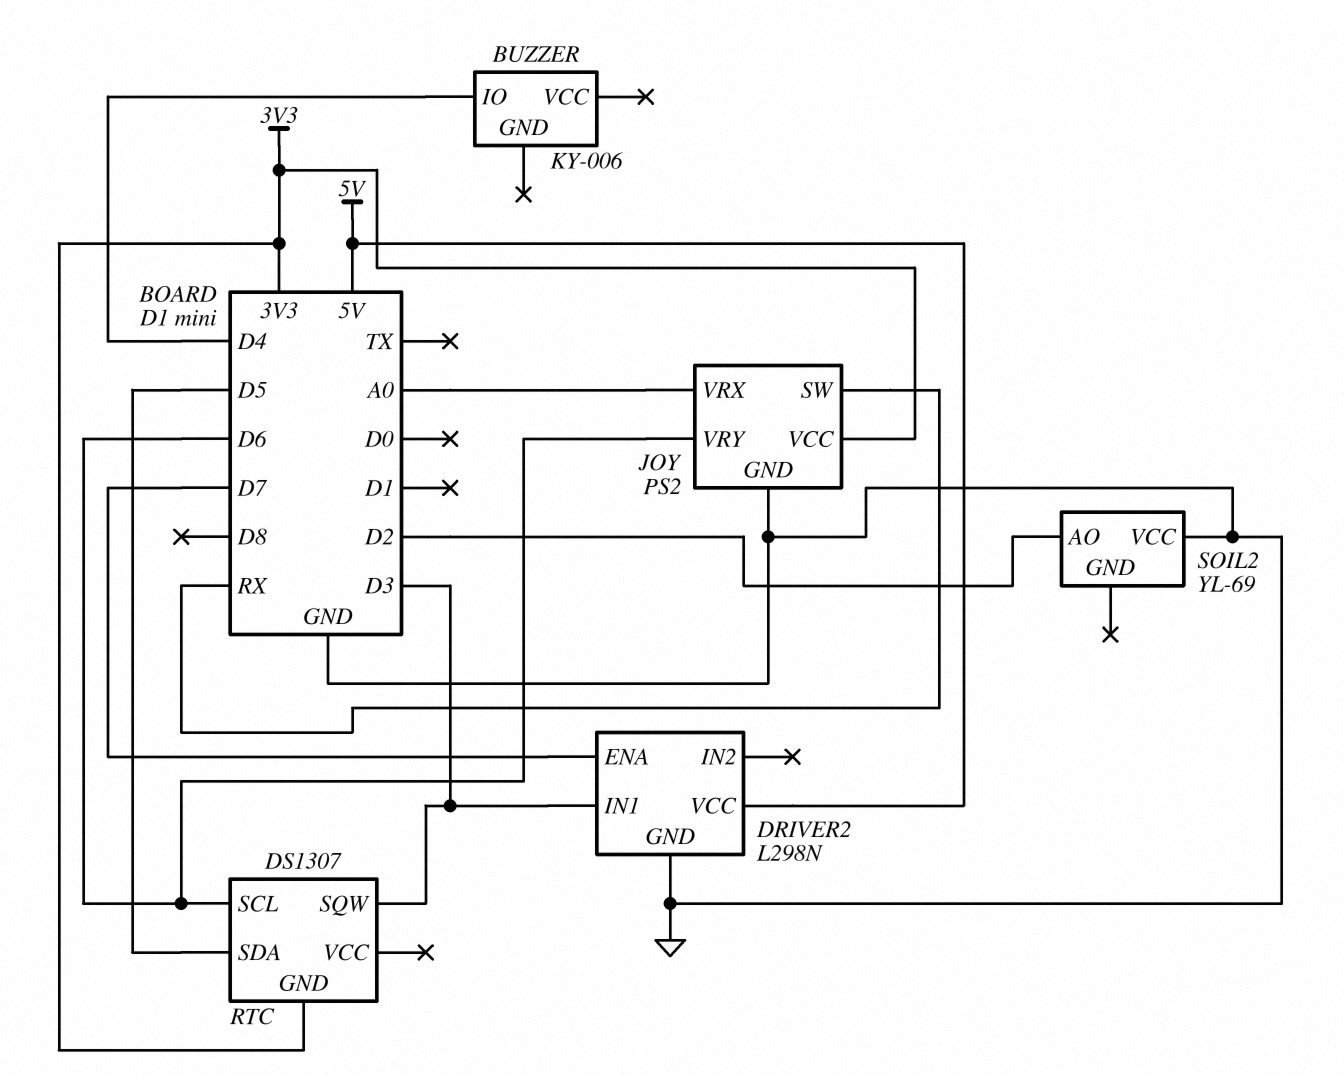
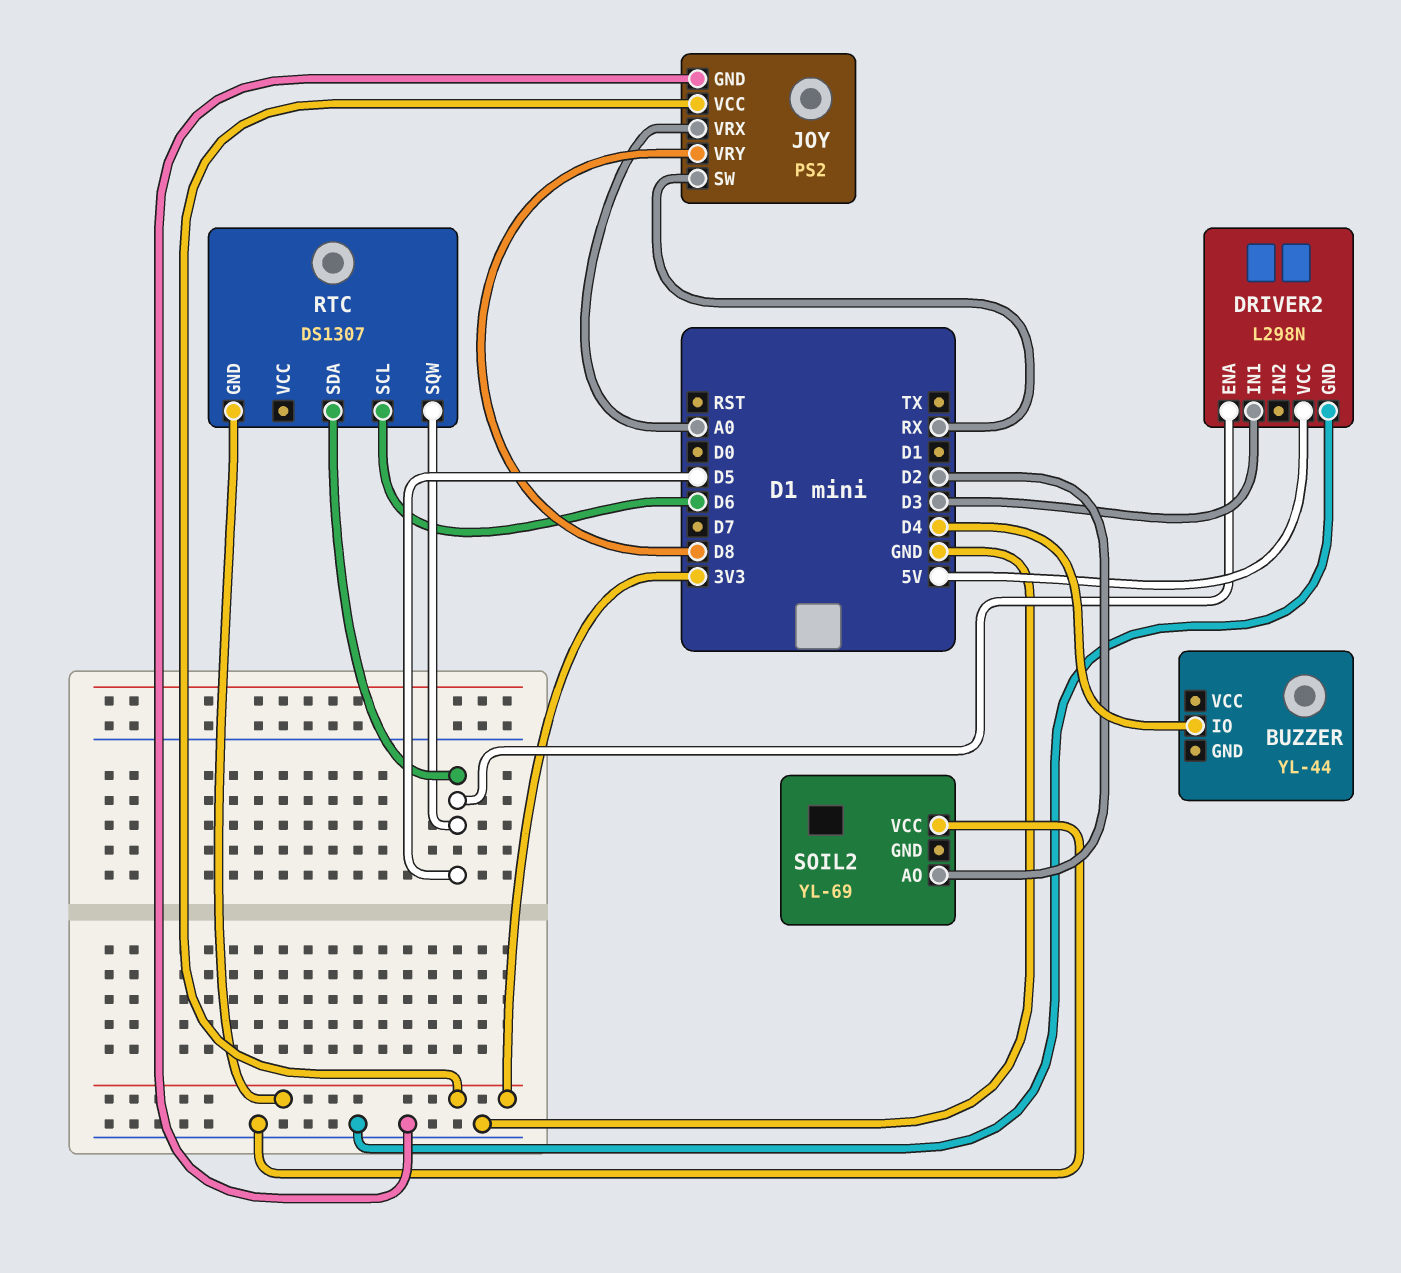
BUZZER: KY-006 -> YL-44
DRIVER2 pin ENA: D7 -> D5
JOY pin VRY: D6 -> D8
RTC pin SQW: D3 -> D5

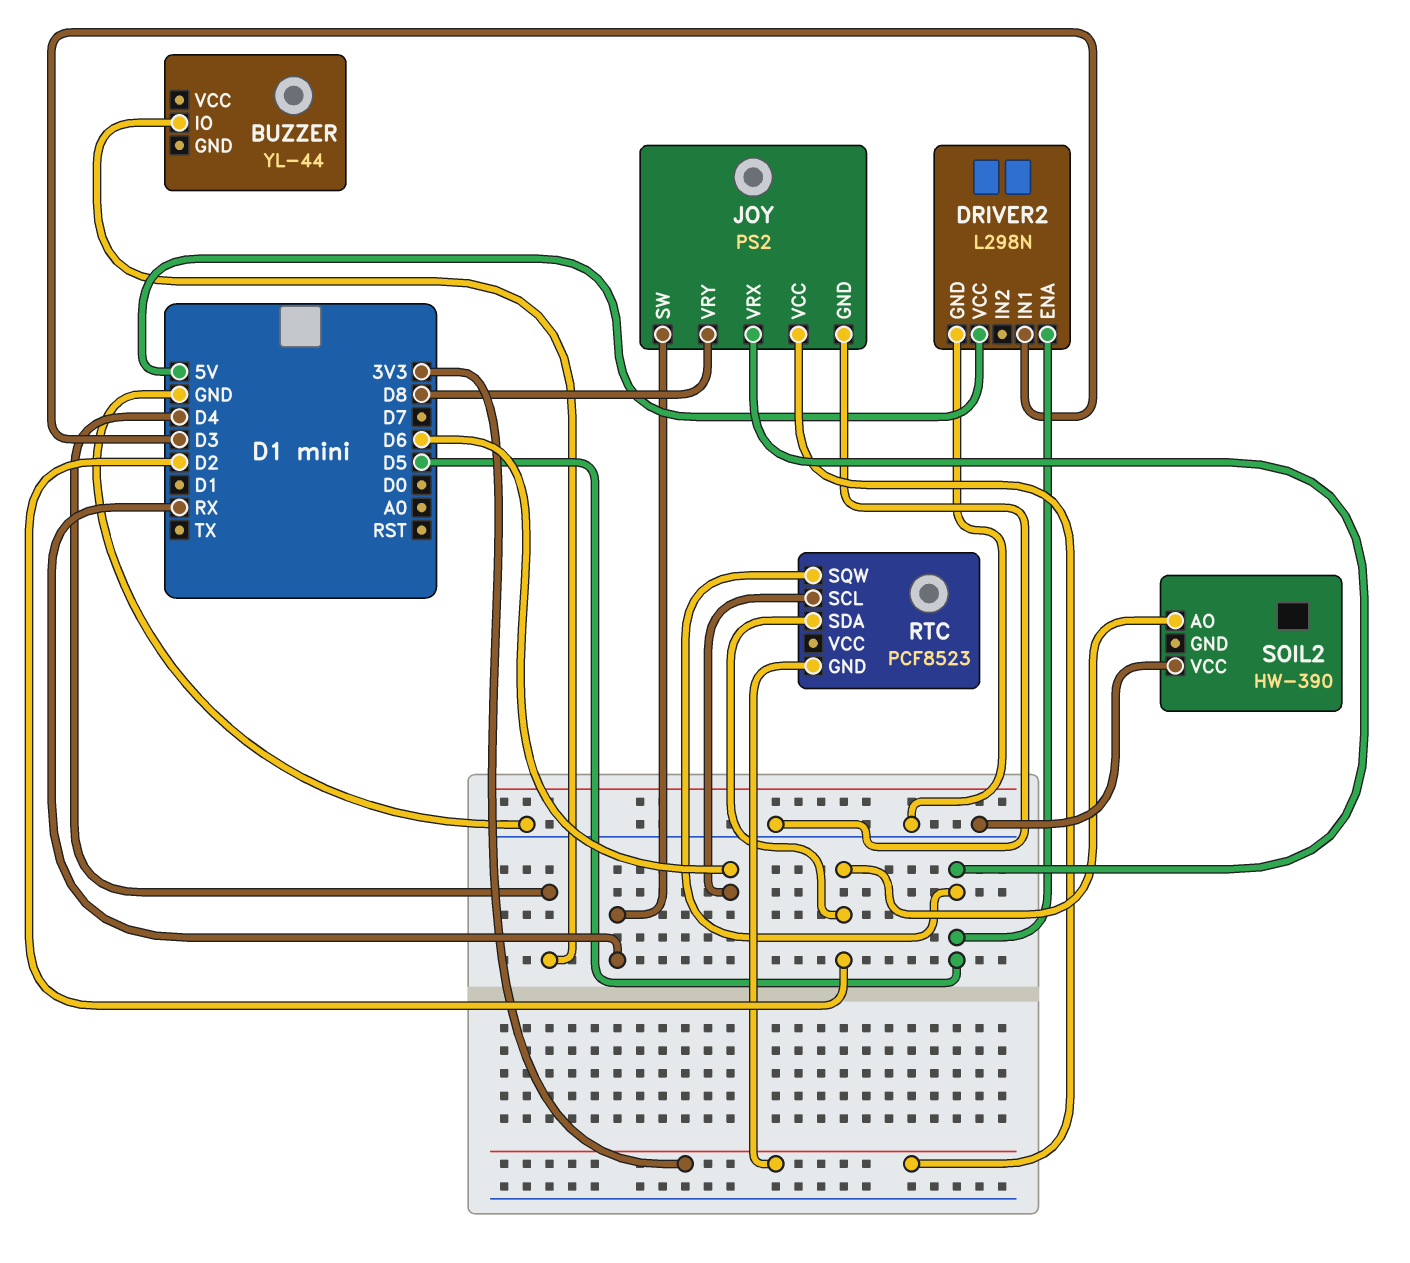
JOY pin VRX: A0 -> D5
RTC: DS1307 -> PCF8523
RTC pin SDA: D5 -> D2
SOIL2: YL-69 -> HW-390

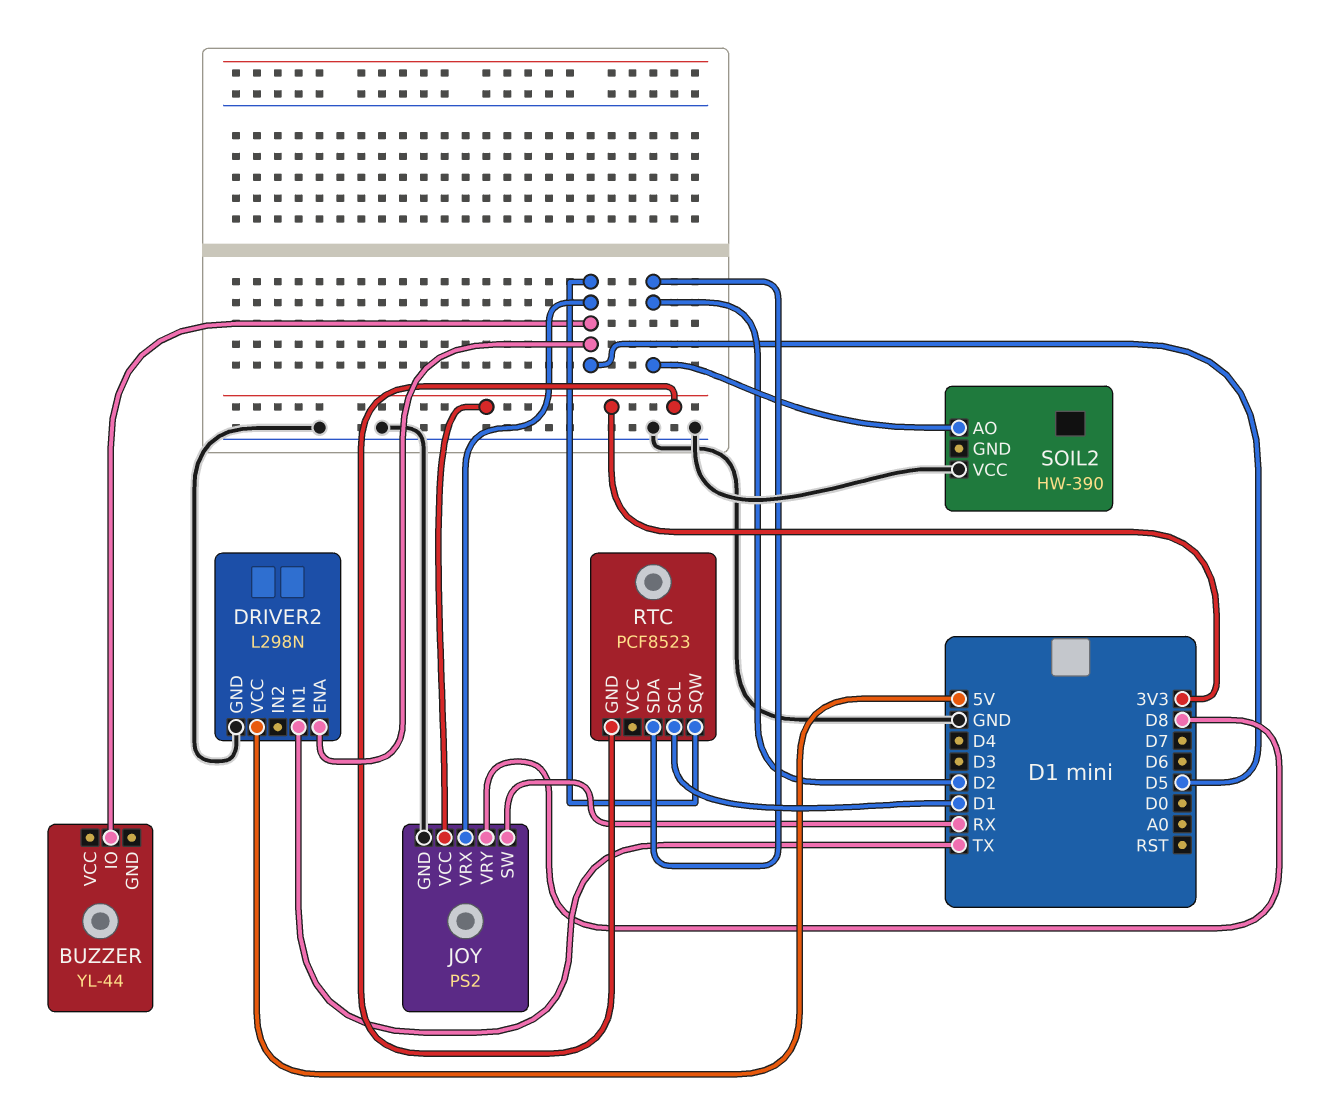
BUZZER pin IO: D4 -> D5
DRIVER2 pin IN1: D3 -> TX
RTC pin SCL: D6 -> D1

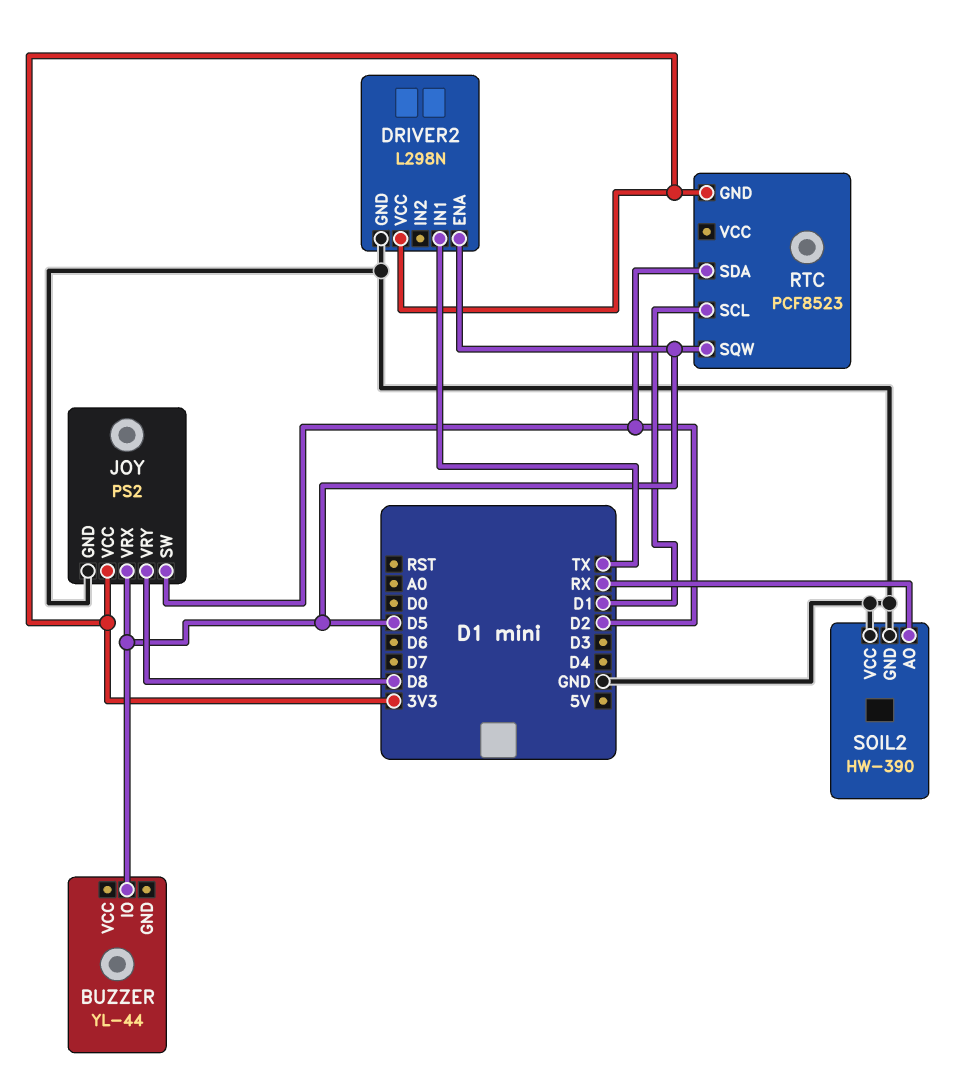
DRIVER2 pin VCC: 5V -> 3V3
JOY pin SW: RX -> D2
SOIL2 pin AO: D2 -> RX
SOIL2 pin GND: none -> GND

